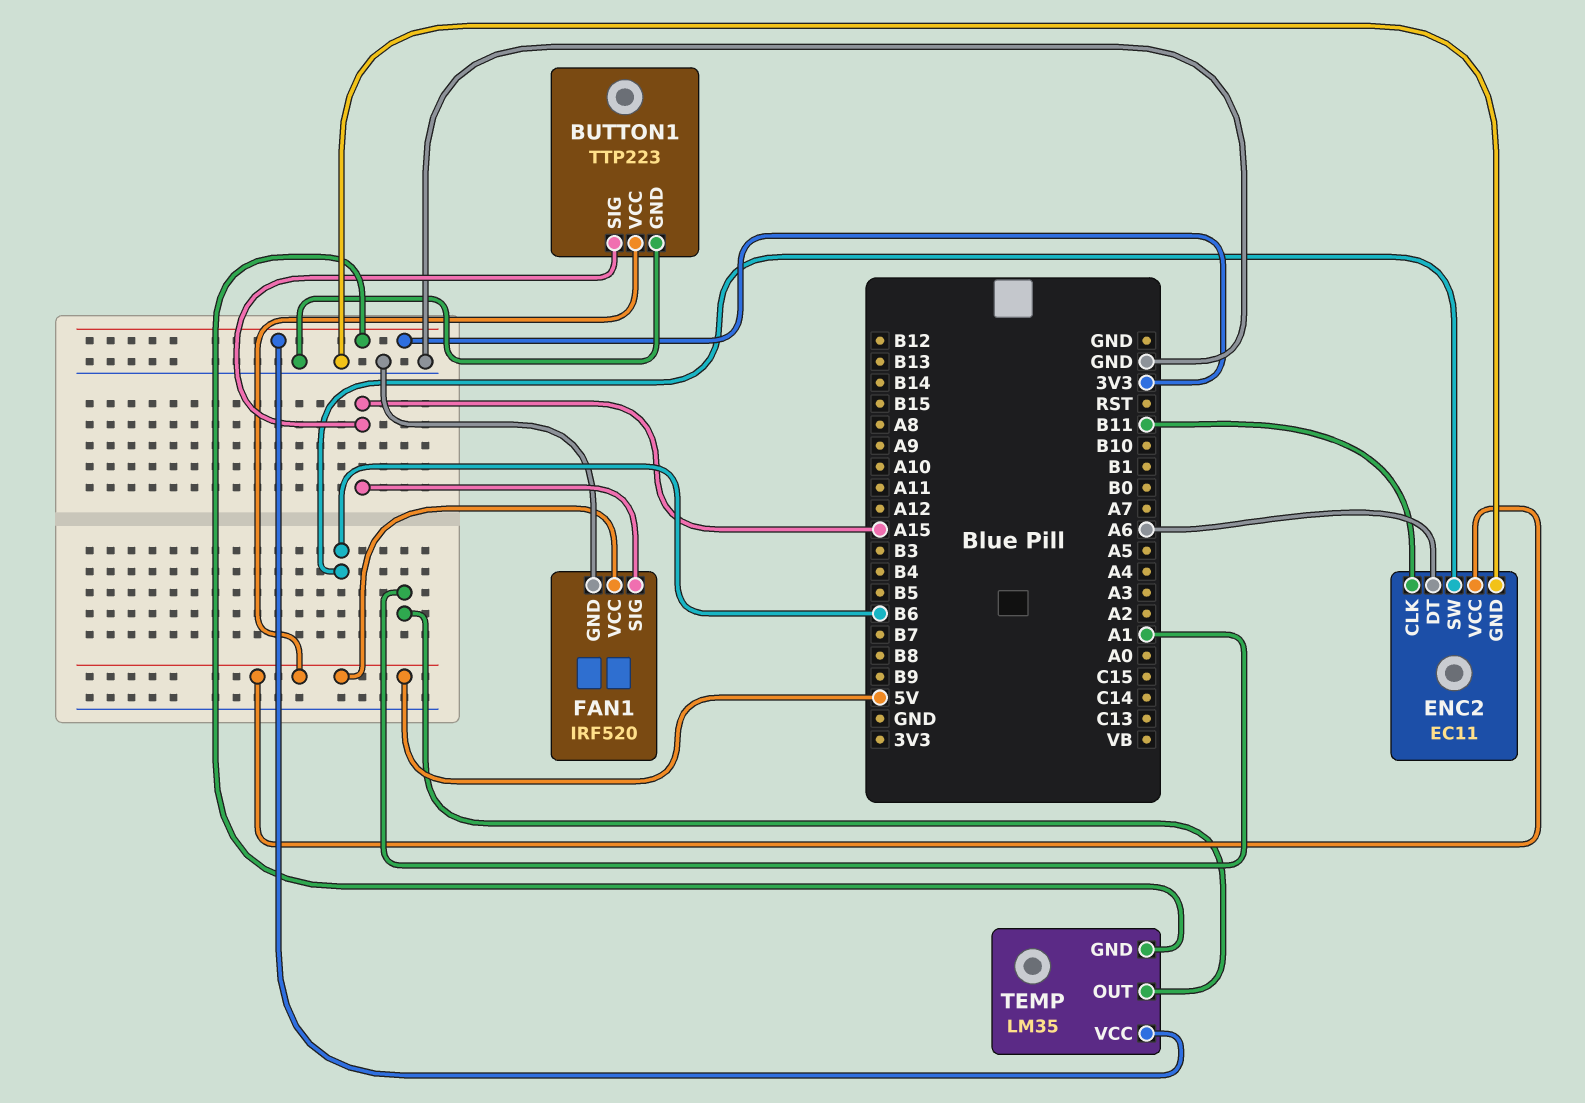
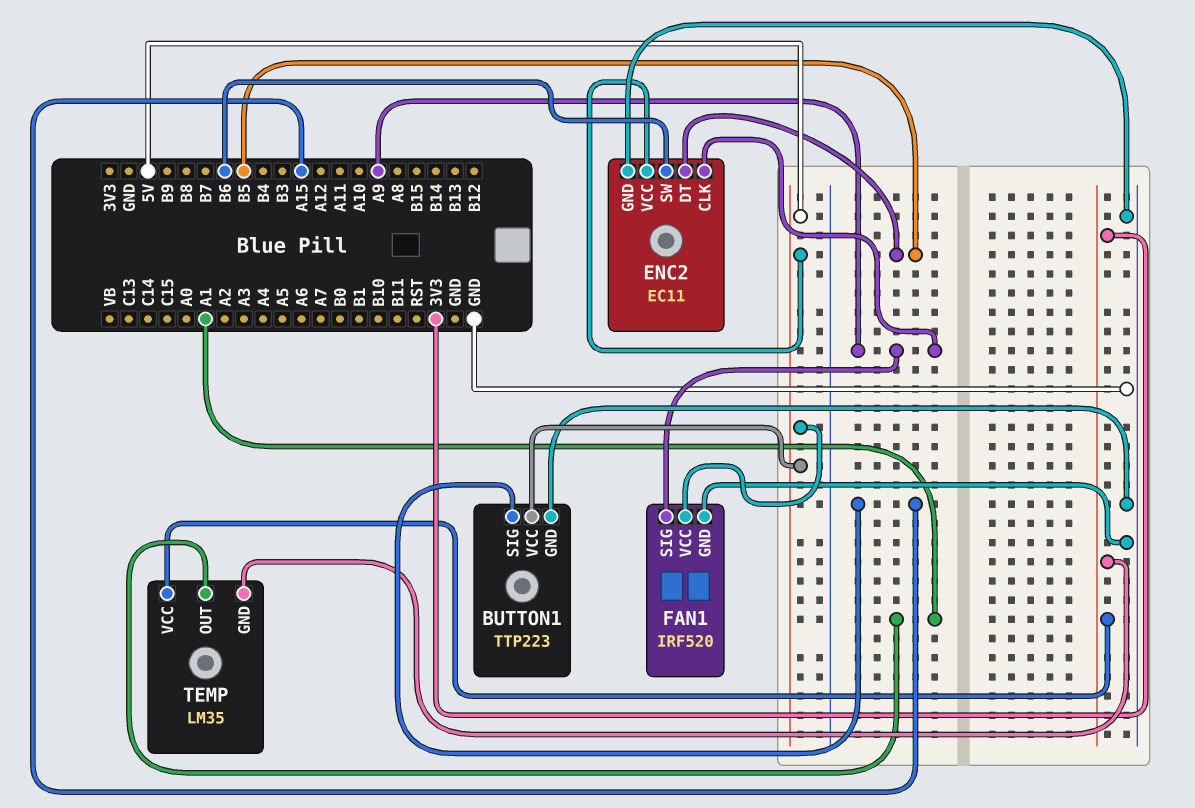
ENC2 pin CLK: B11 -> A9
ENC2 pin DT: A6 -> B5
FAN1 pin SIG: A15 -> A9

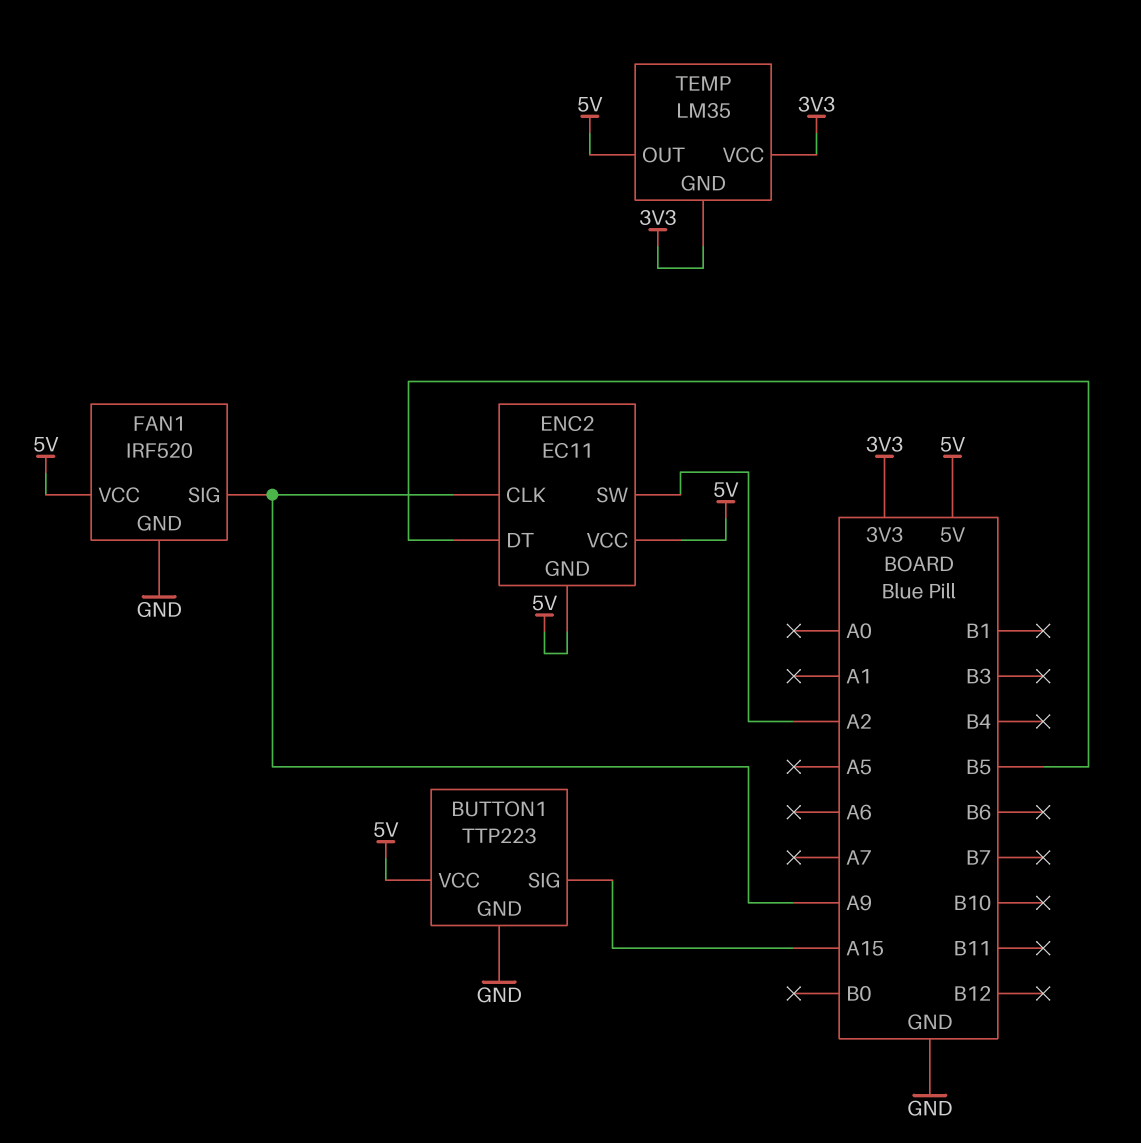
ENC2 pin GND: GND -> 5V
ENC2 pin SW: B6 -> A2
TEMP pin OUT: A1 -> 5V

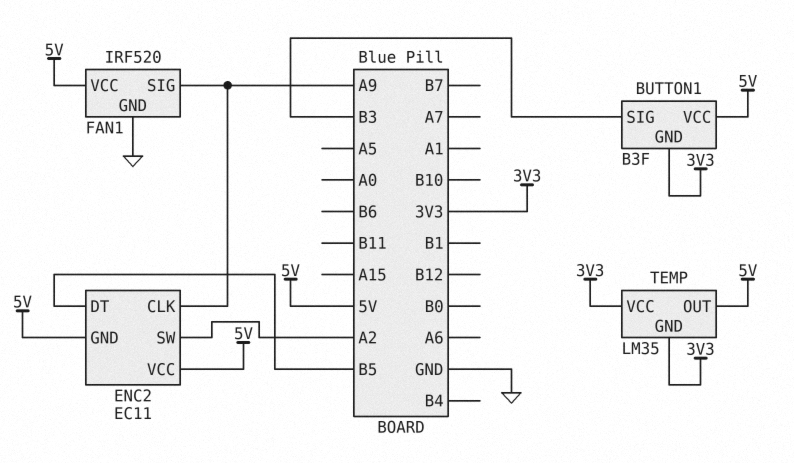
BUTTON1: TTP223 -> B3F
BUTTON1 pin GND: GND -> 3V3
BUTTON1 pin SIG: A15 -> B3

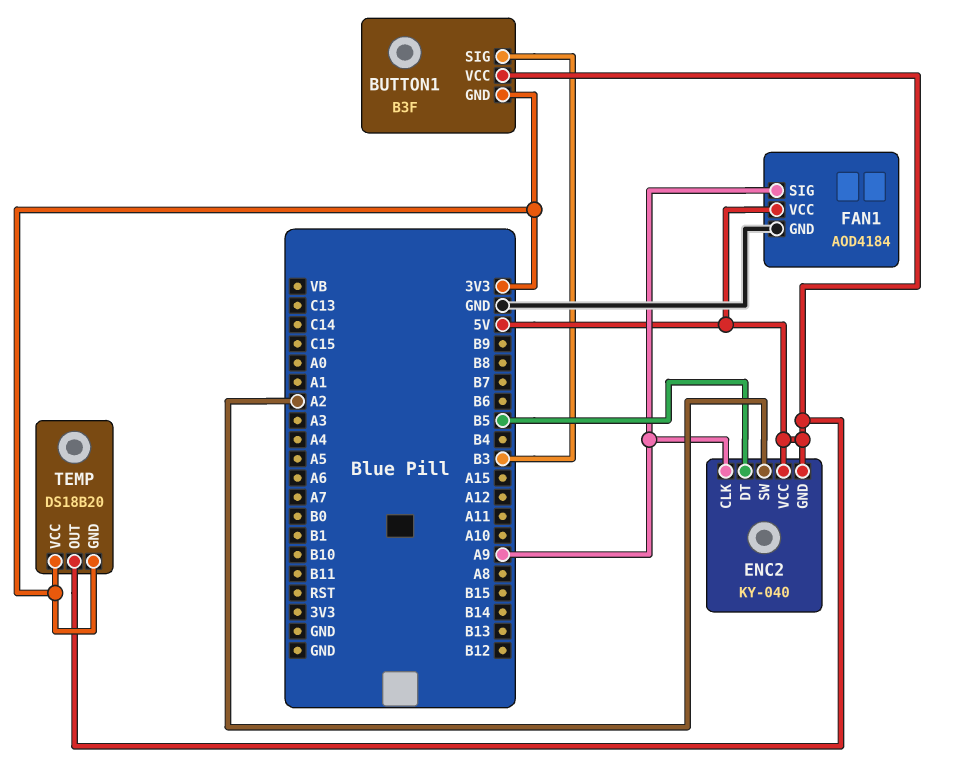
ENC2: EC11 -> KY-040
FAN1: IRF520 -> AOD4184
TEMP: LM35 -> DS18B20

